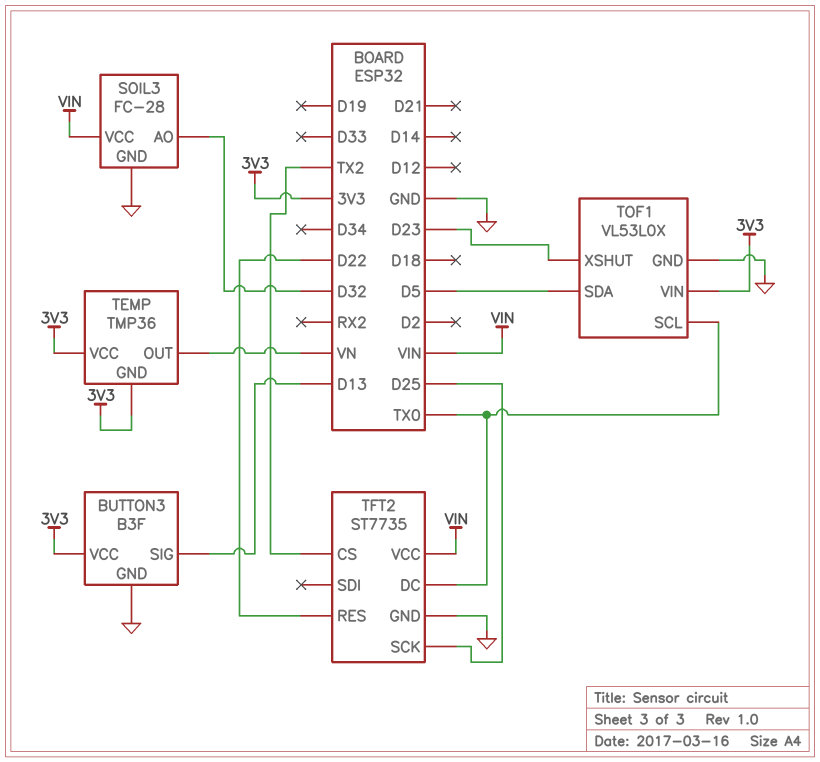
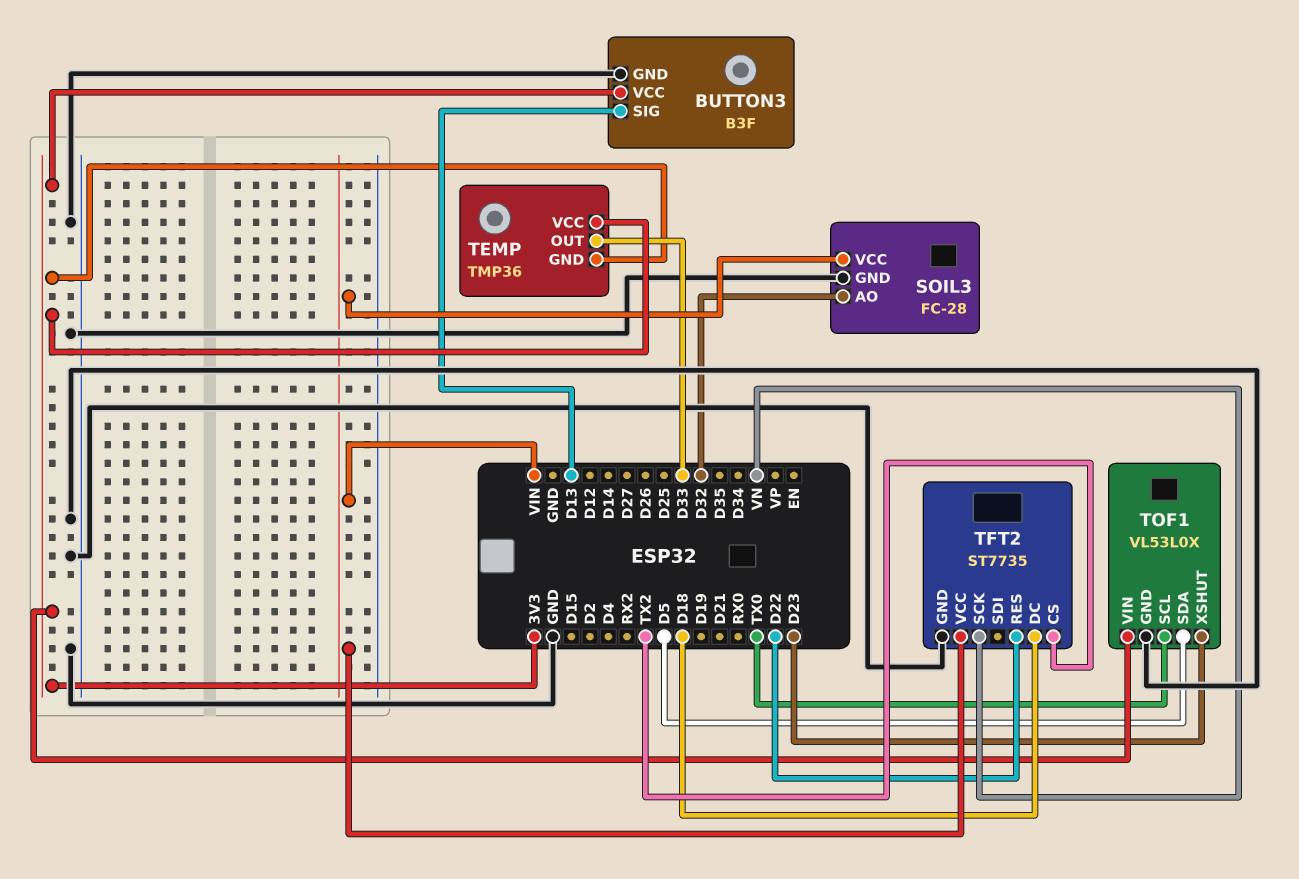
TEMP pin OUT: VN -> D33
TFT2 pin DC: TX0 -> D18
TFT2 pin SCK: D25 -> VN

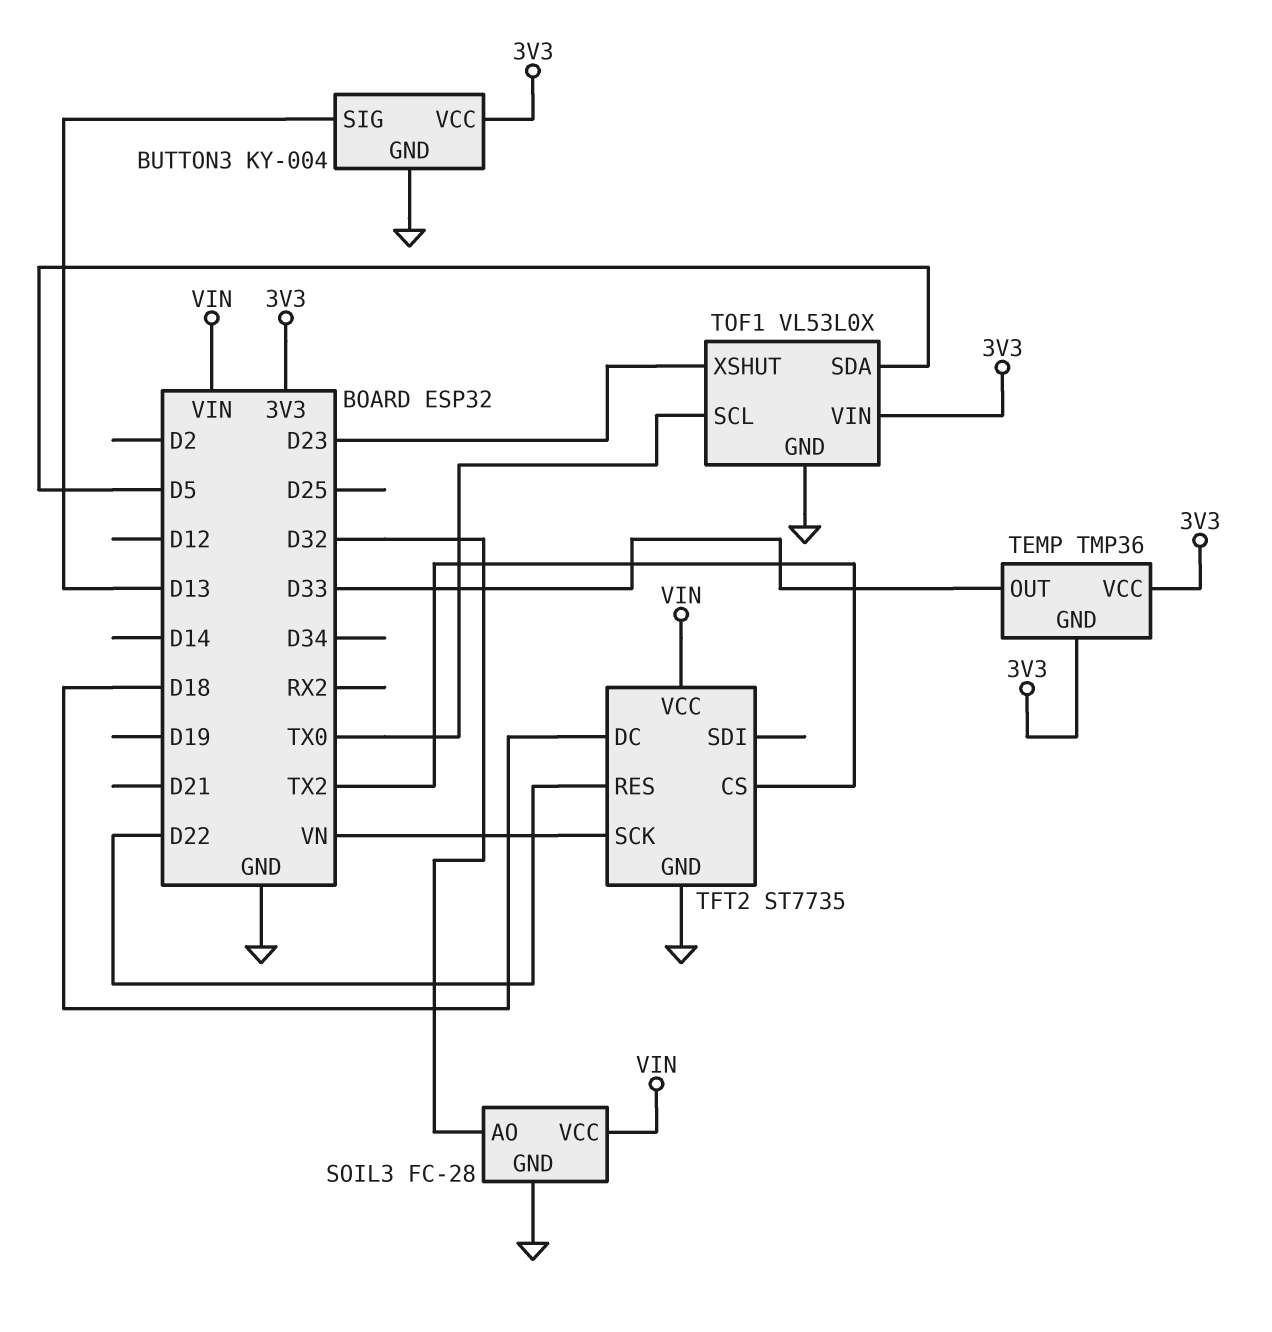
BUTTON3: B3F -> KY-004

